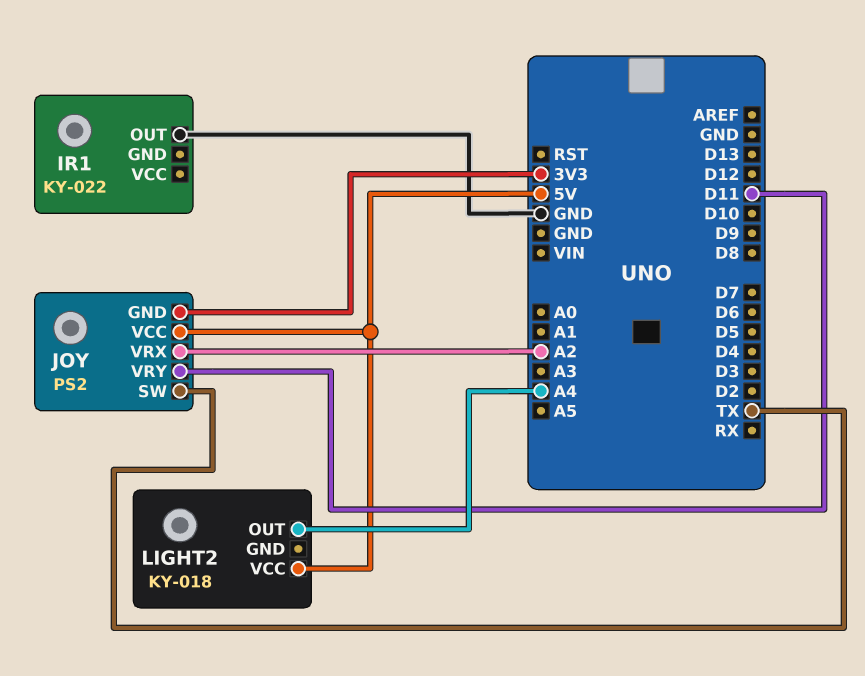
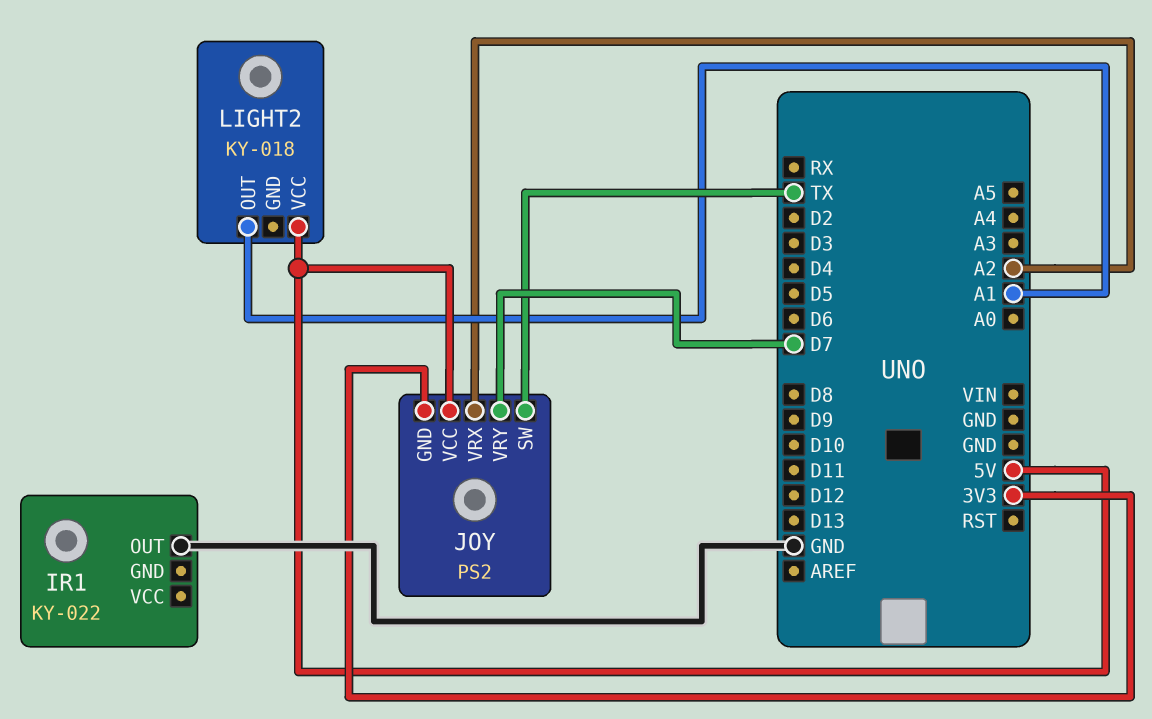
JOY pin VRY: D11 -> D7
LIGHT2 pin OUT: A4 -> A1

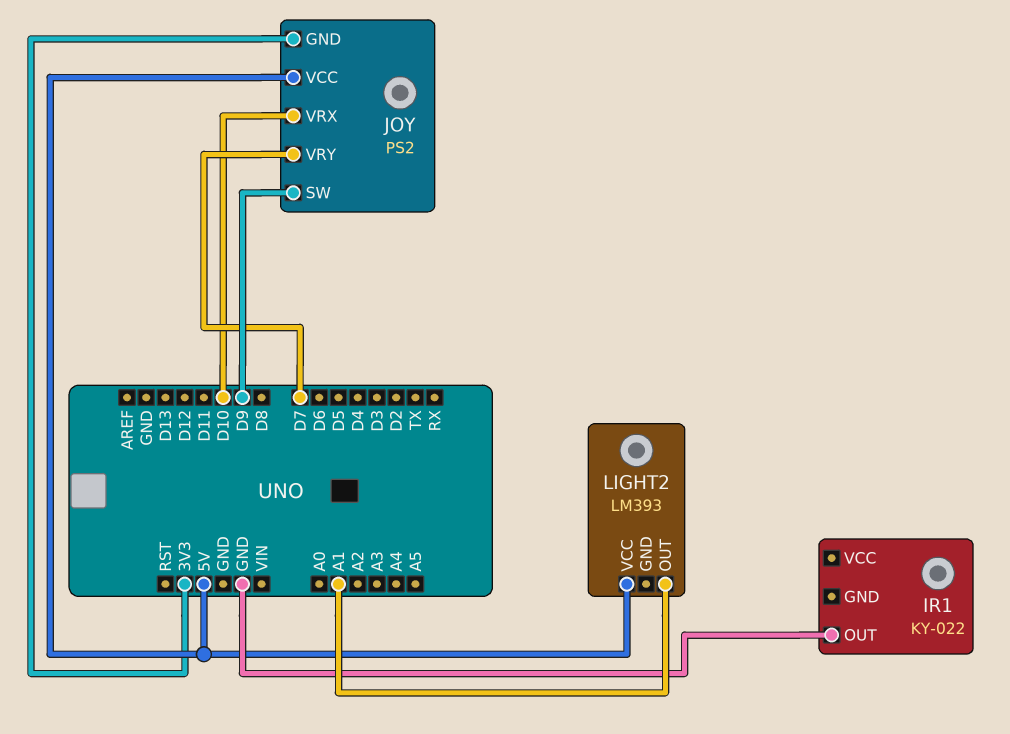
JOY pin SW: TX -> D9
JOY pin VRX: A2 -> D10
LIGHT2: KY-018 -> LM393

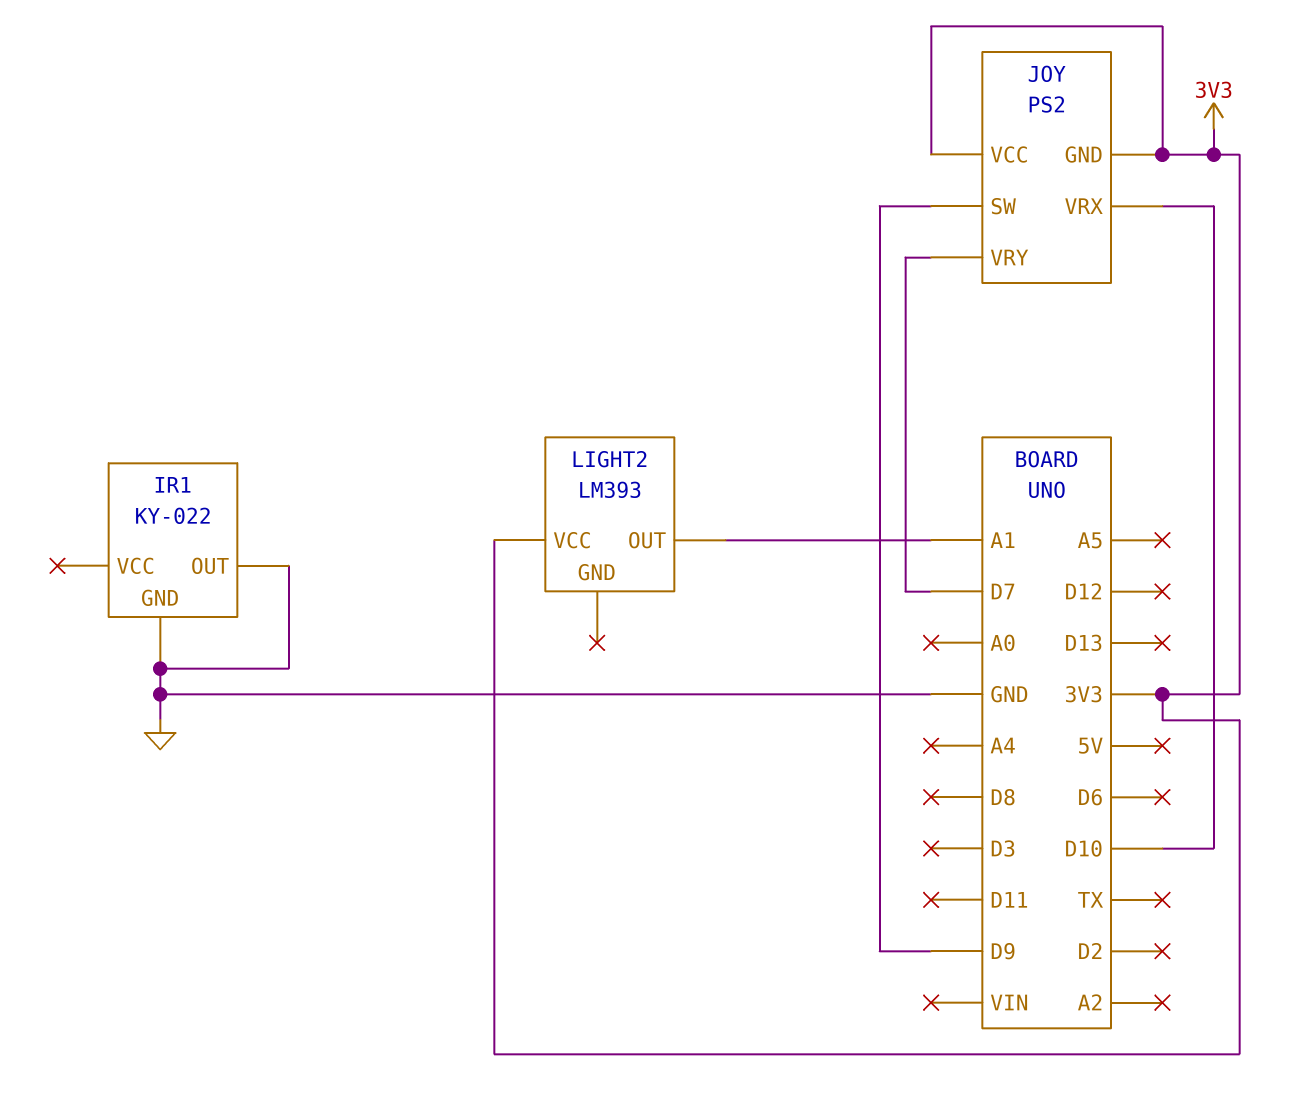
IR1 pin GND: none -> GND
JOY pin VCC: 5V -> 3V3
LIGHT2 pin VCC: 5V -> 3V3

